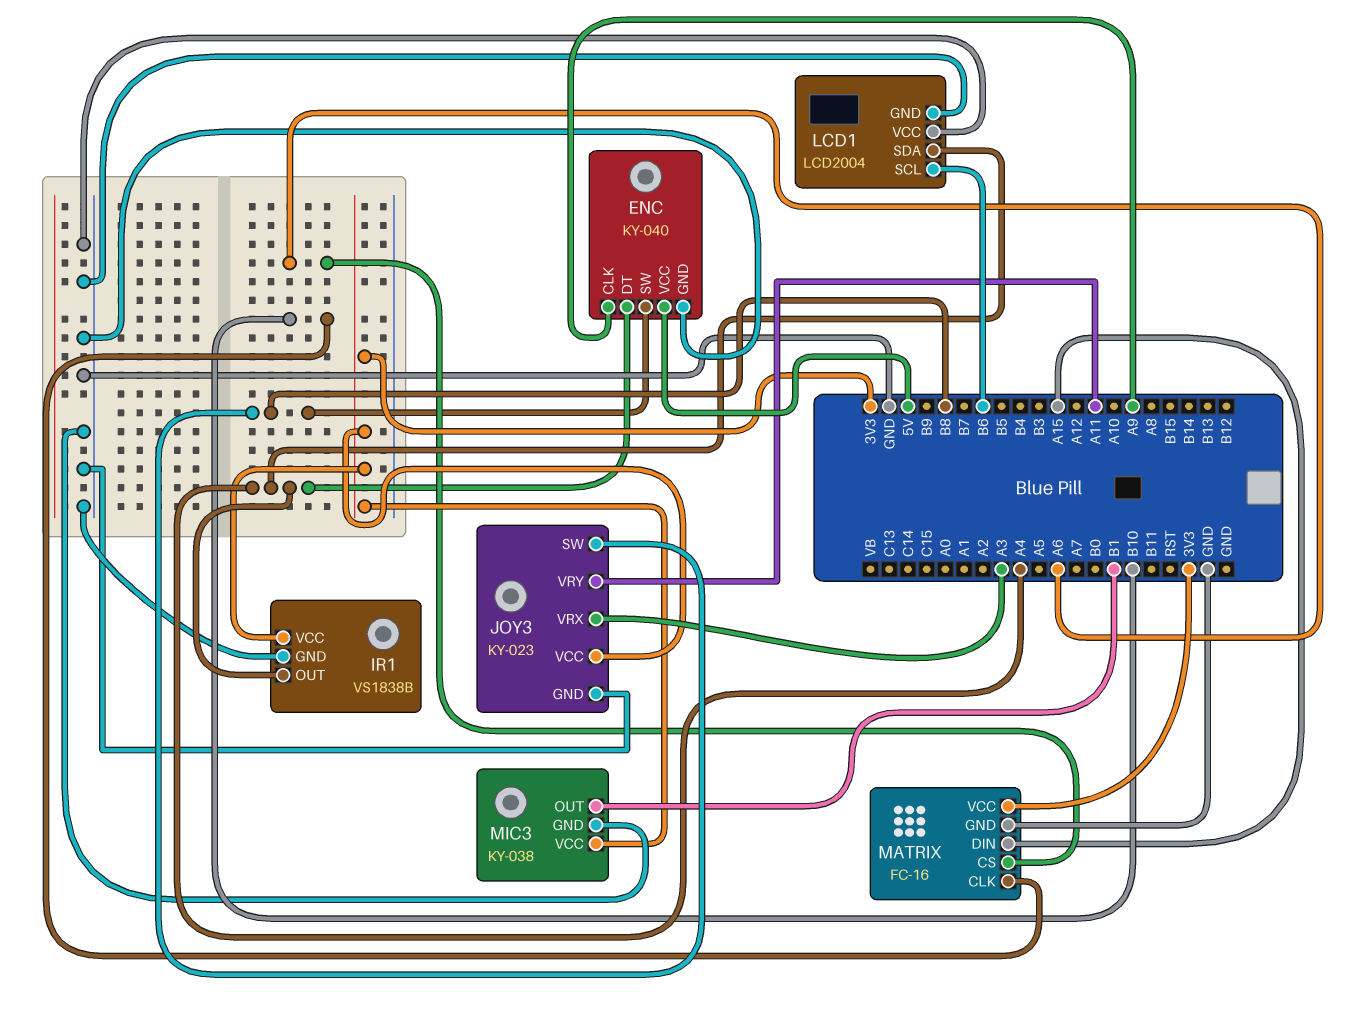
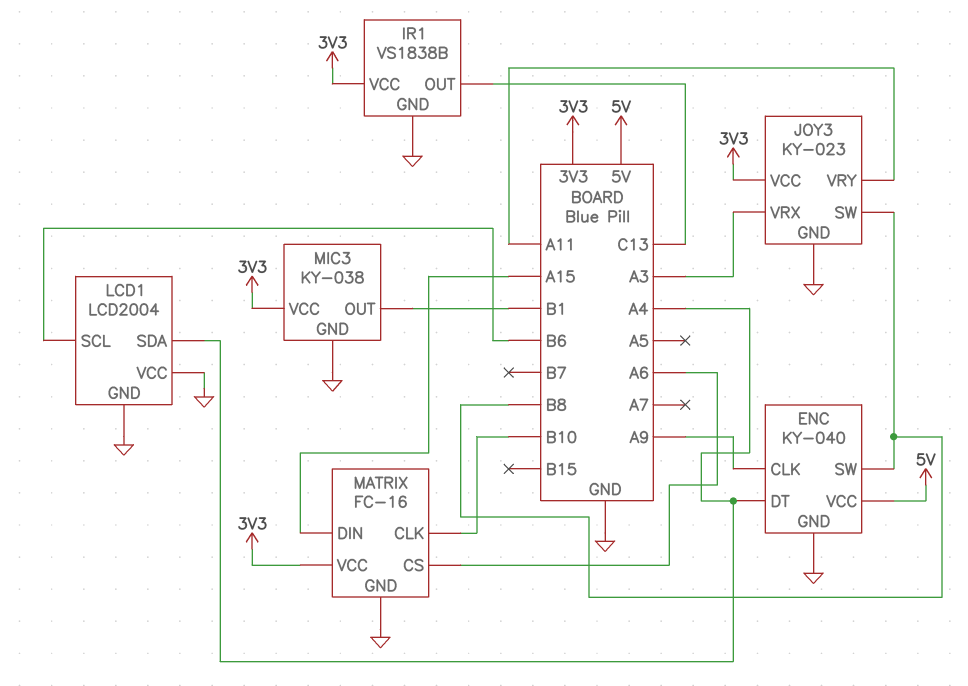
IR1 pin OUT: A4 -> C13

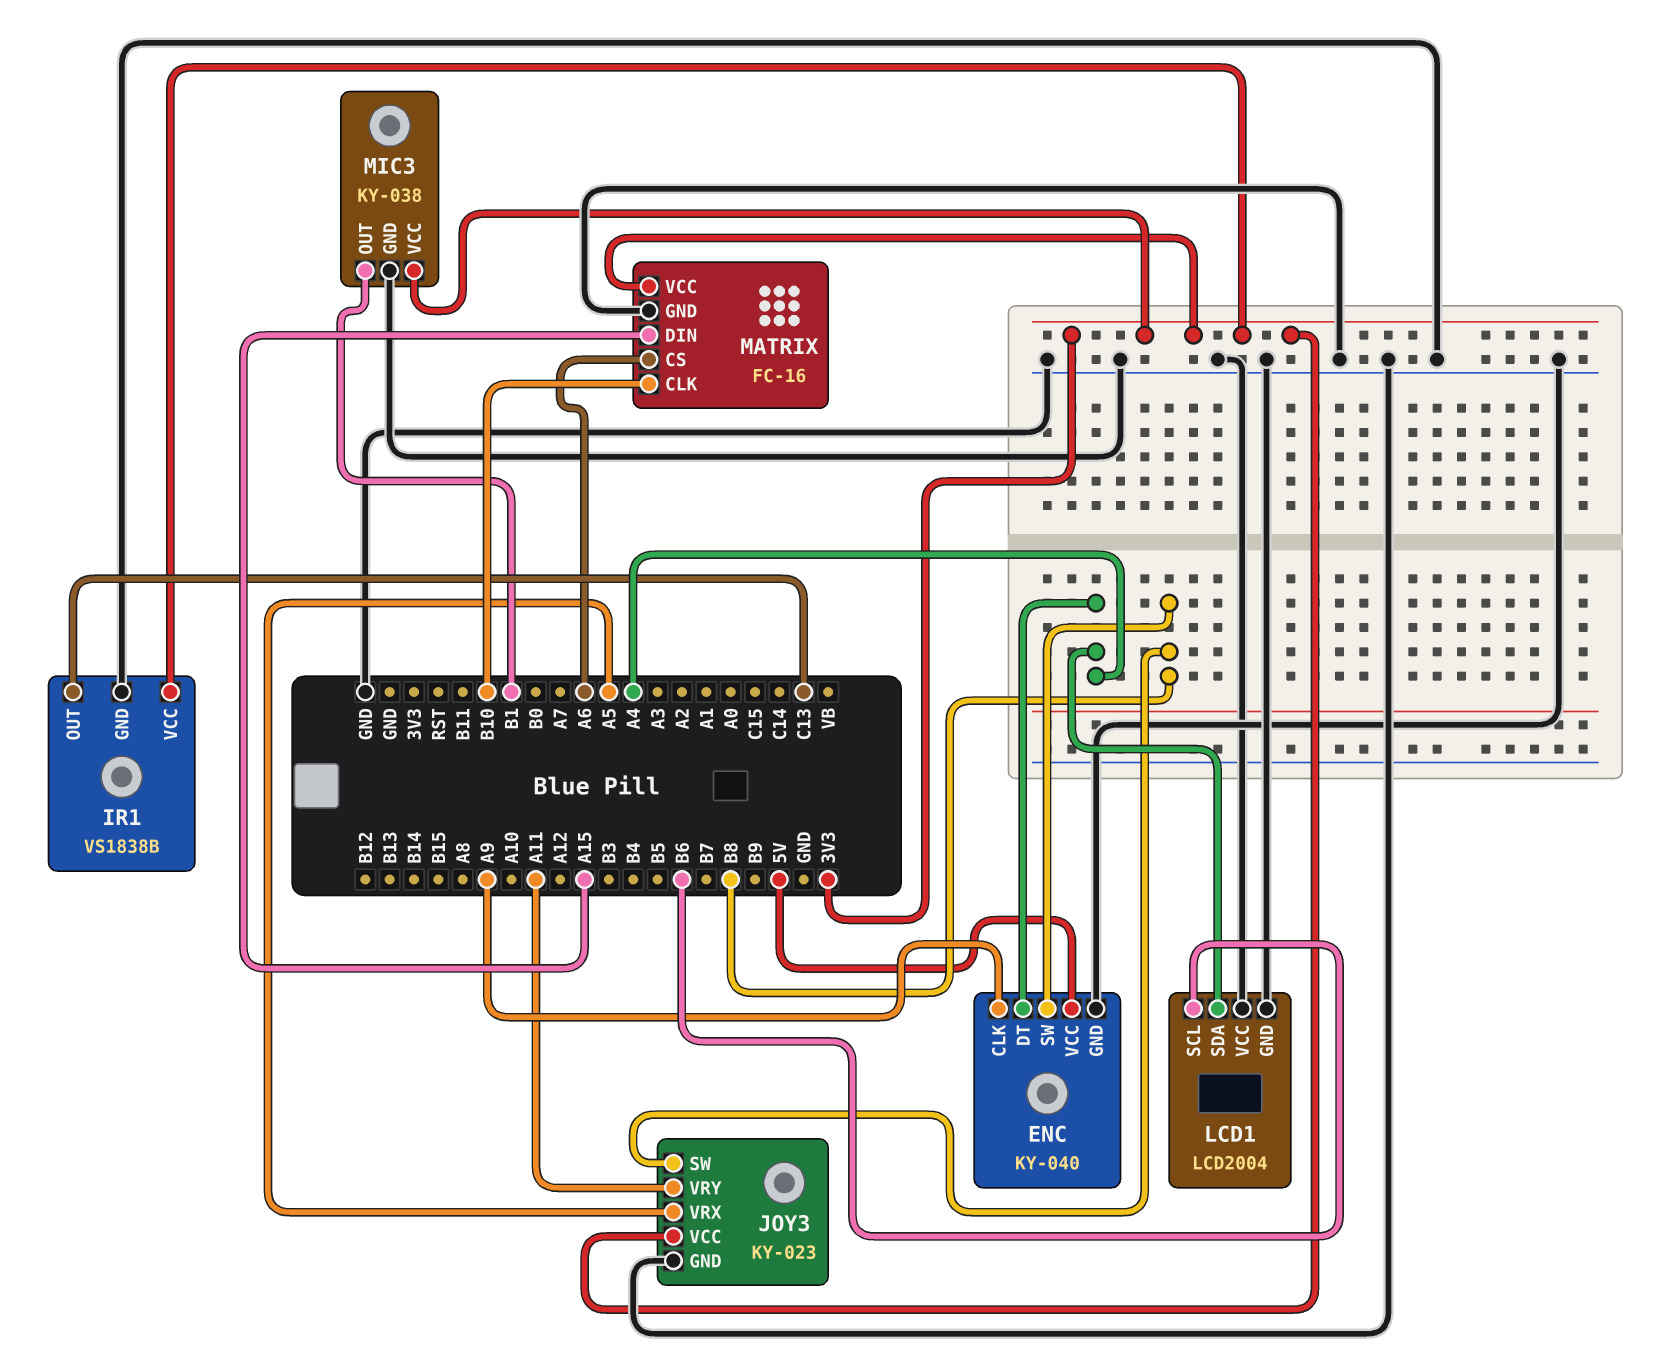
JOY3 pin VRX: A3 -> A5

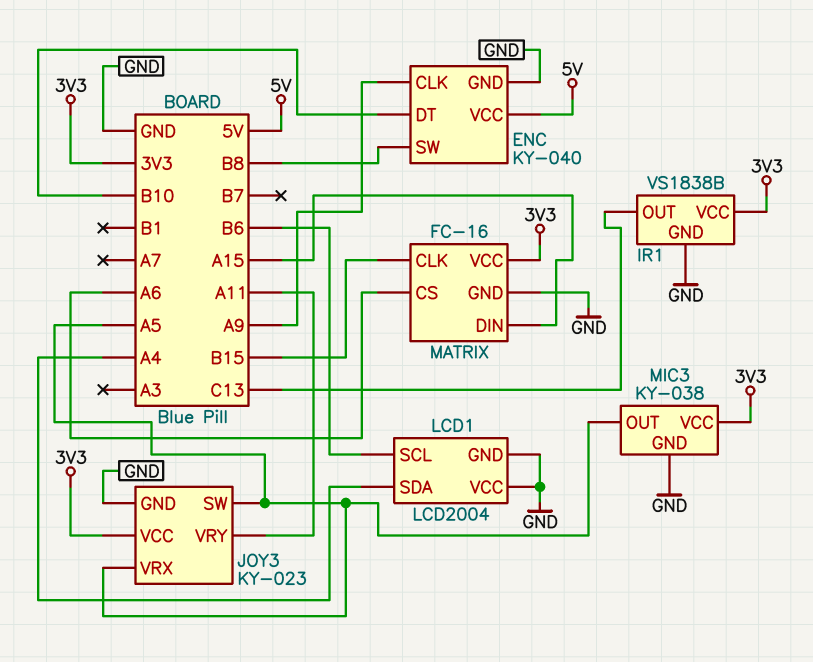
ENC pin DT: A4 -> B10
JOY3 pin SW: B8 -> A5
MATRIX pin CLK: B10 -> B15
MIC3 pin OUT: B1 -> A5

